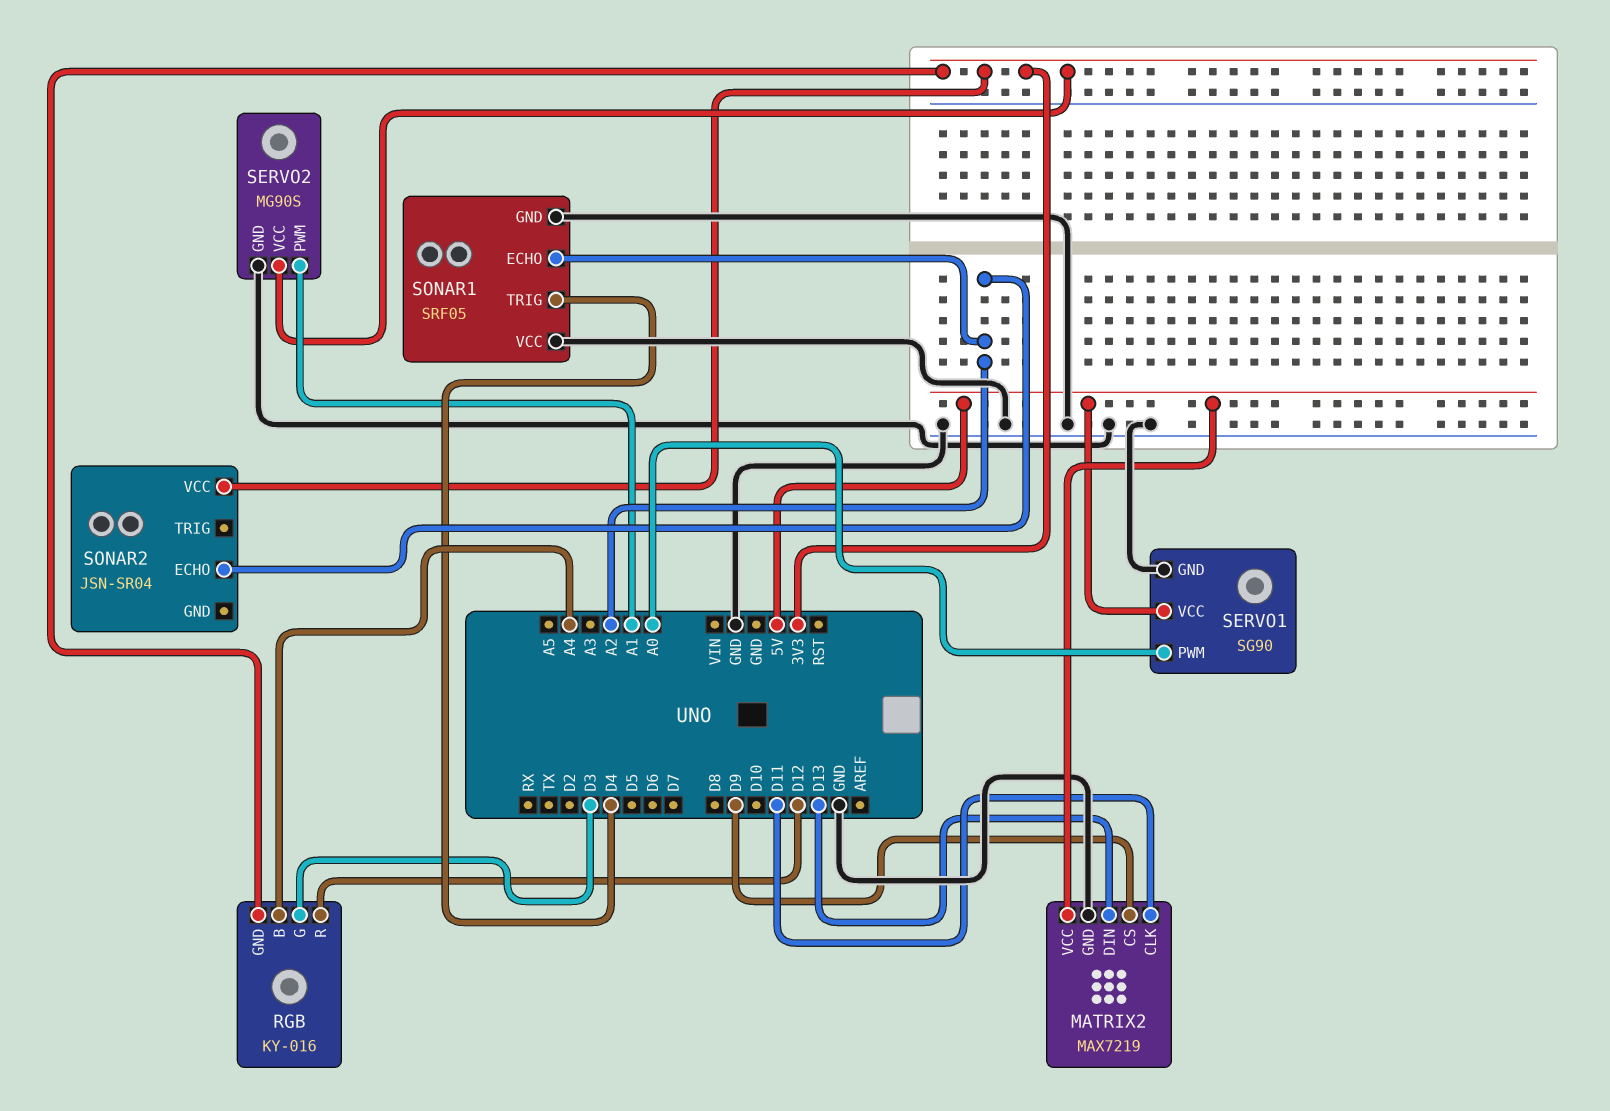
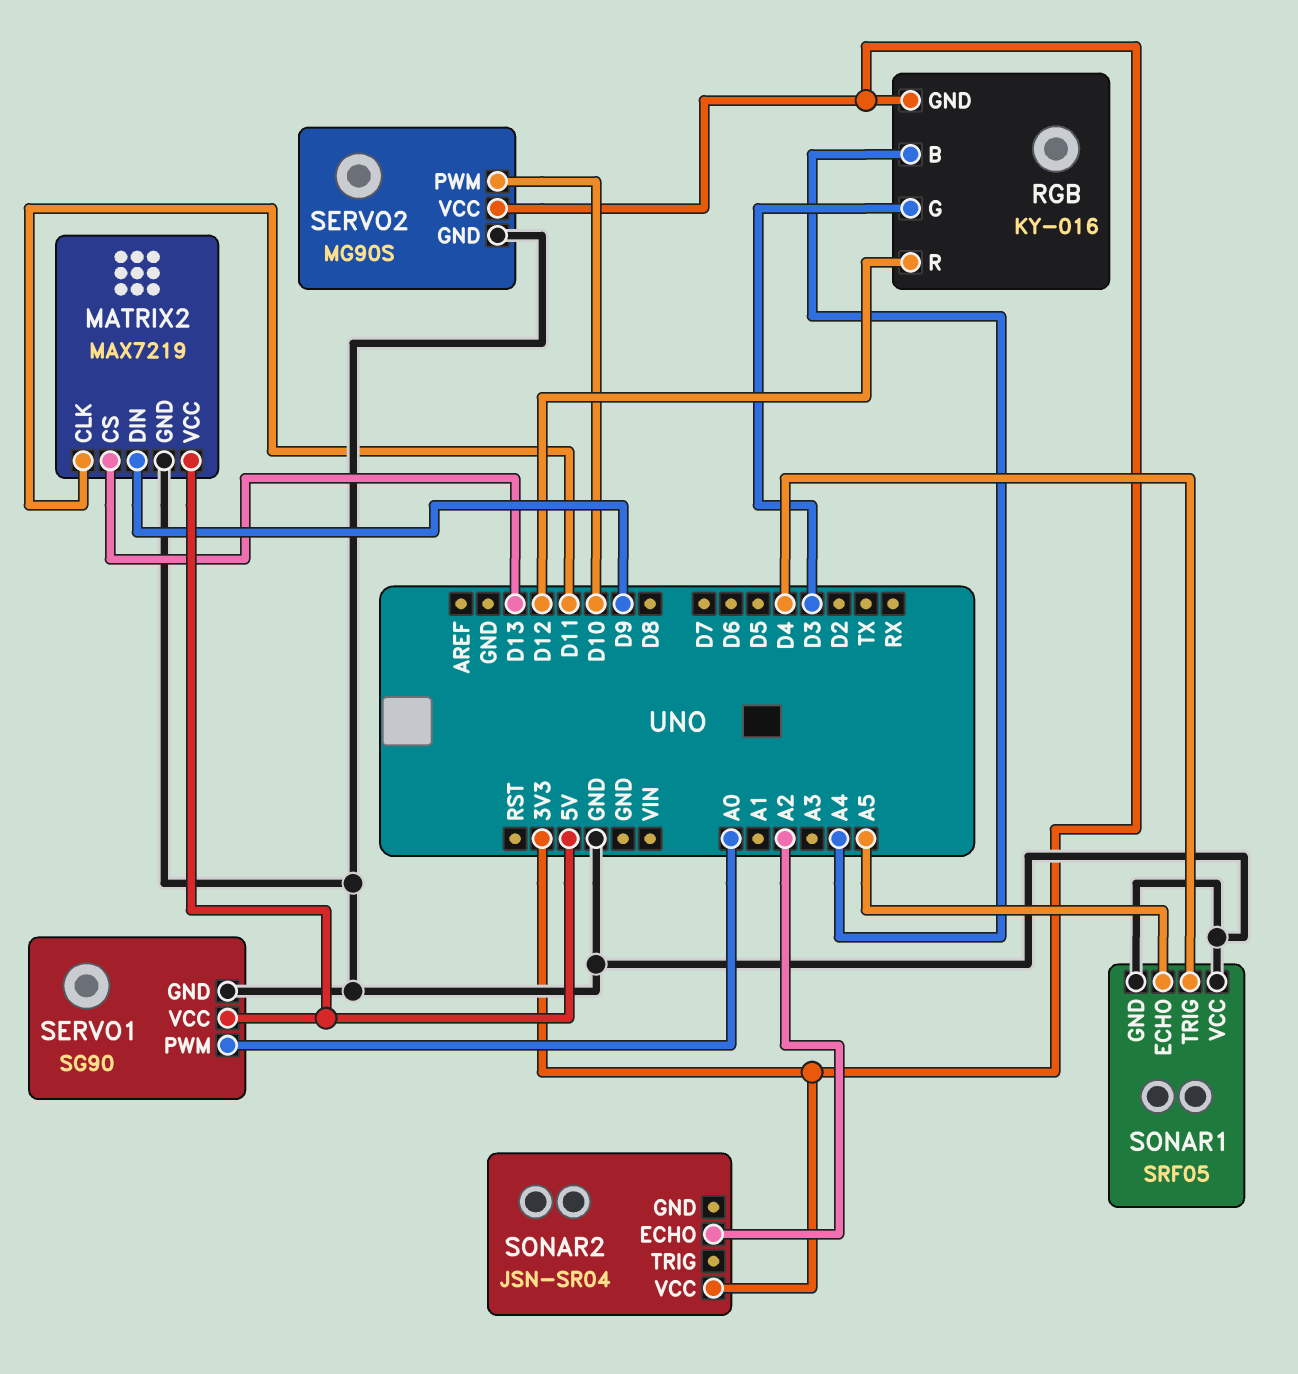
MATRIX2 pin CS: D9 -> D13
MATRIX2 pin DIN: D13 -> D9
SERVO2 pin PWM: A1 -> D10
SONAR1 pin ECHO: A2 -> A5

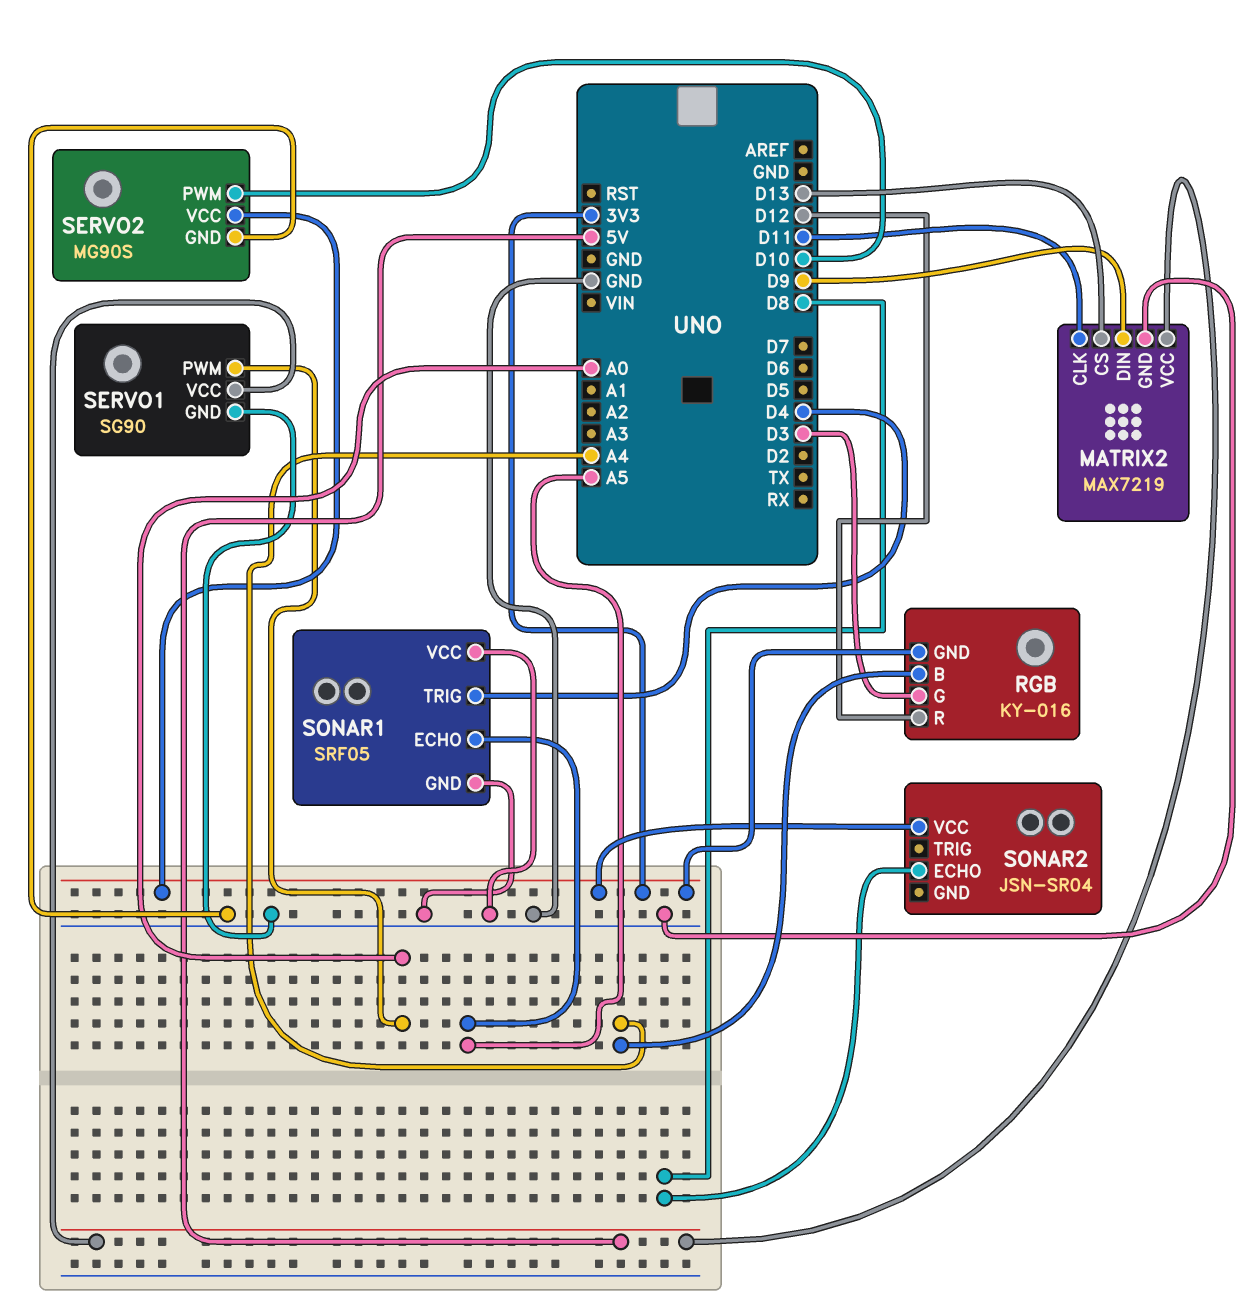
SONAR2 pin ECHO: A2 -> D8

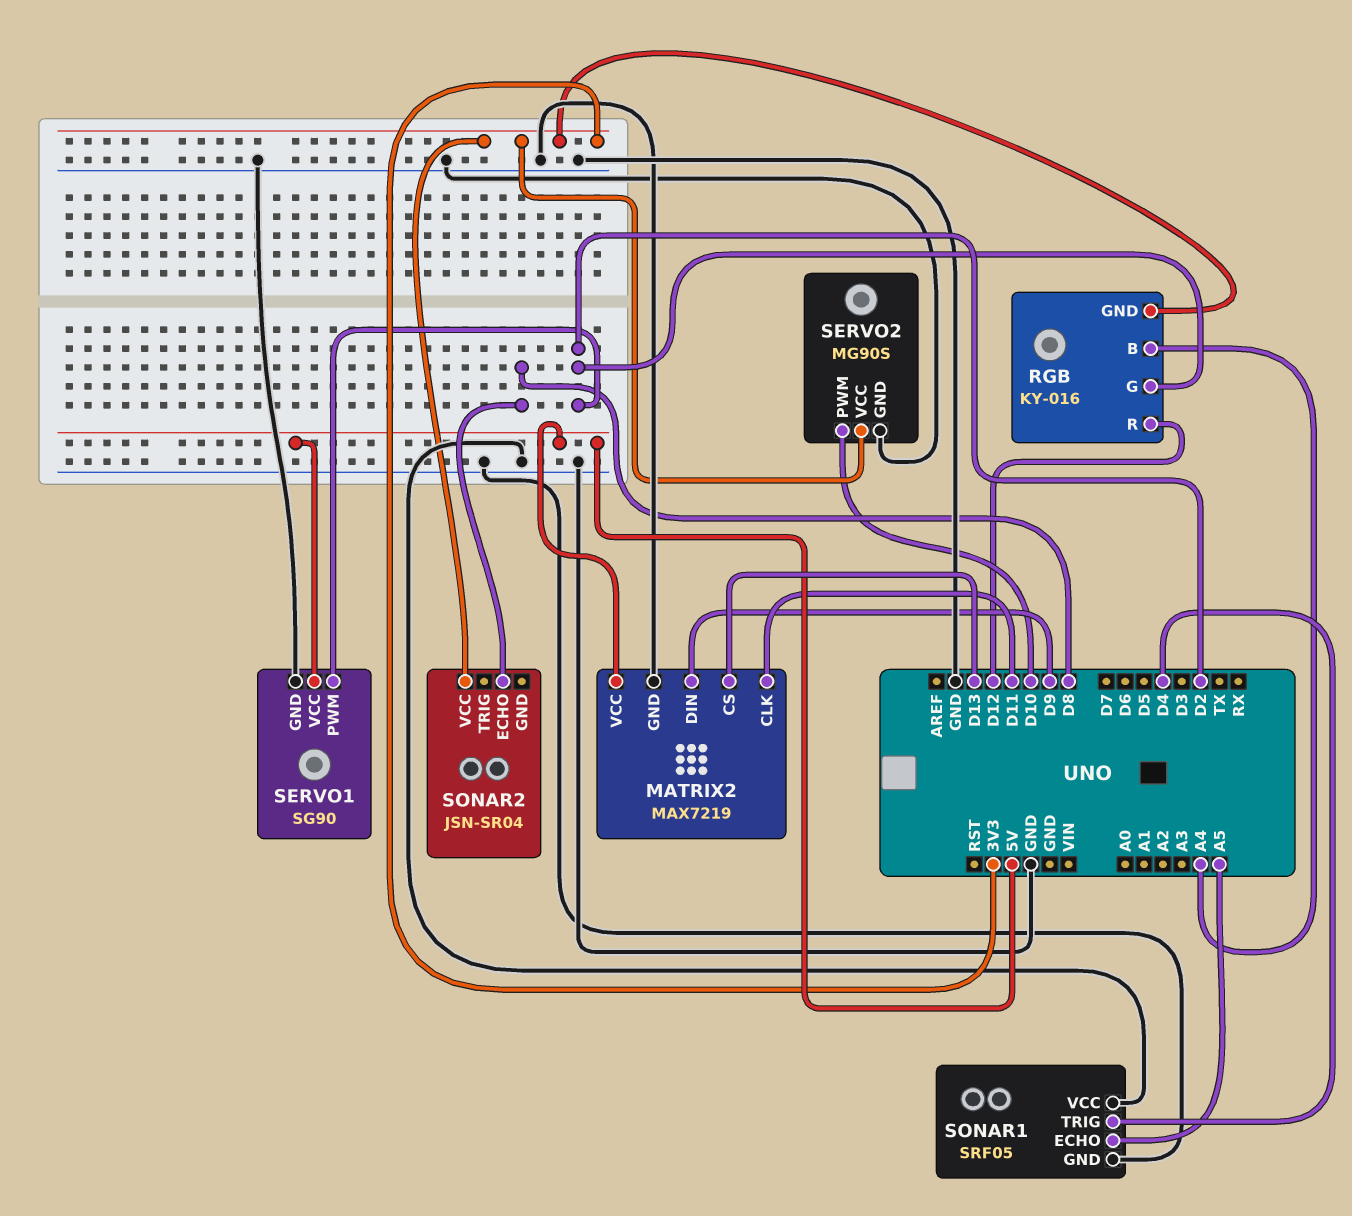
RGB pin G: D3 -> D2
SERVO1 pin PWM: A0 -> D2

